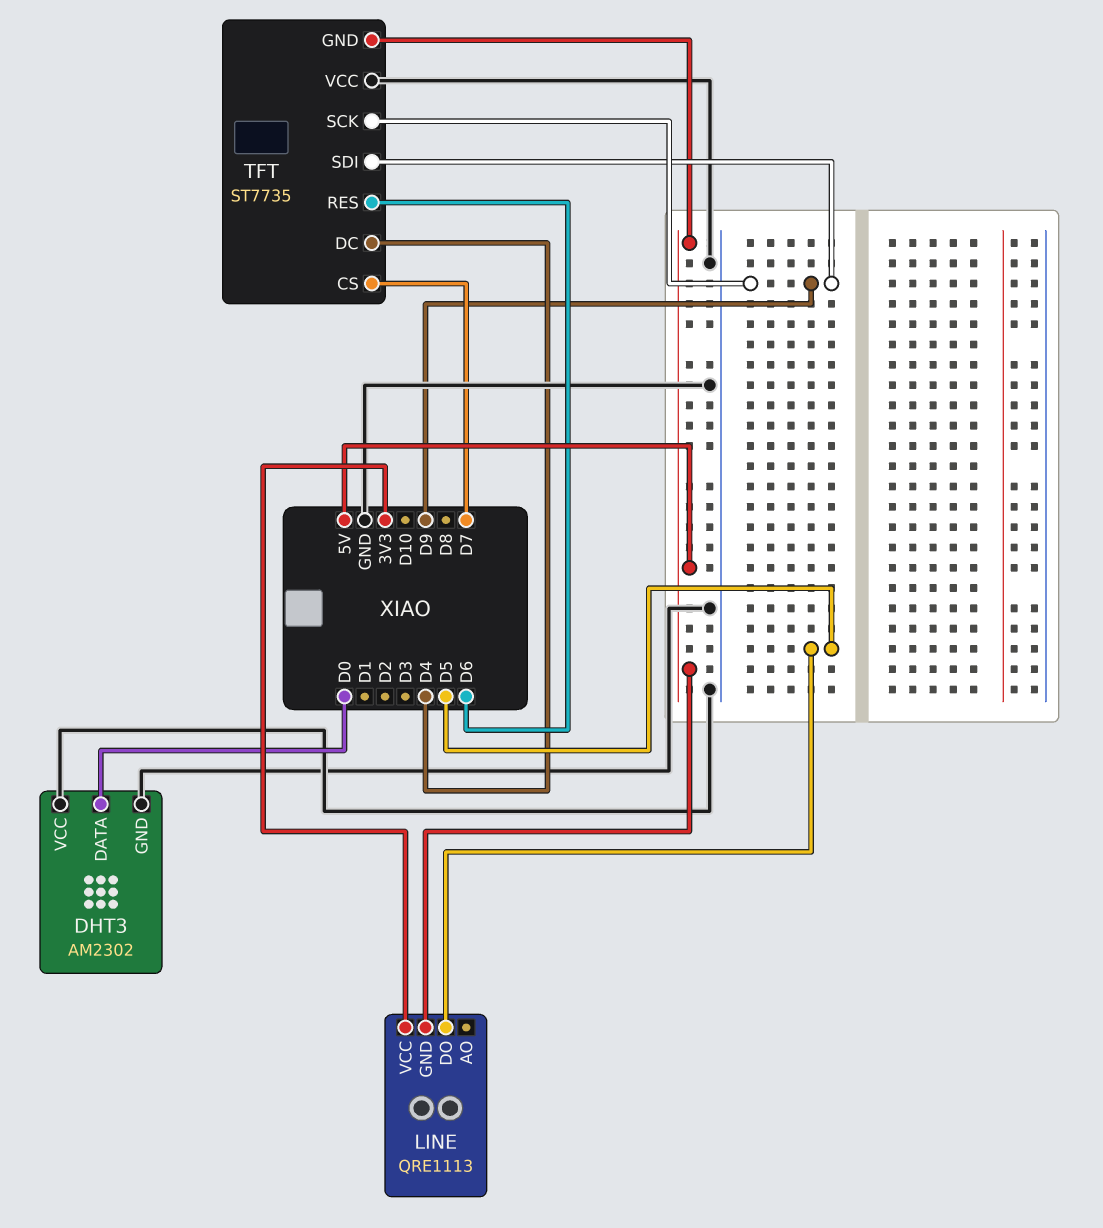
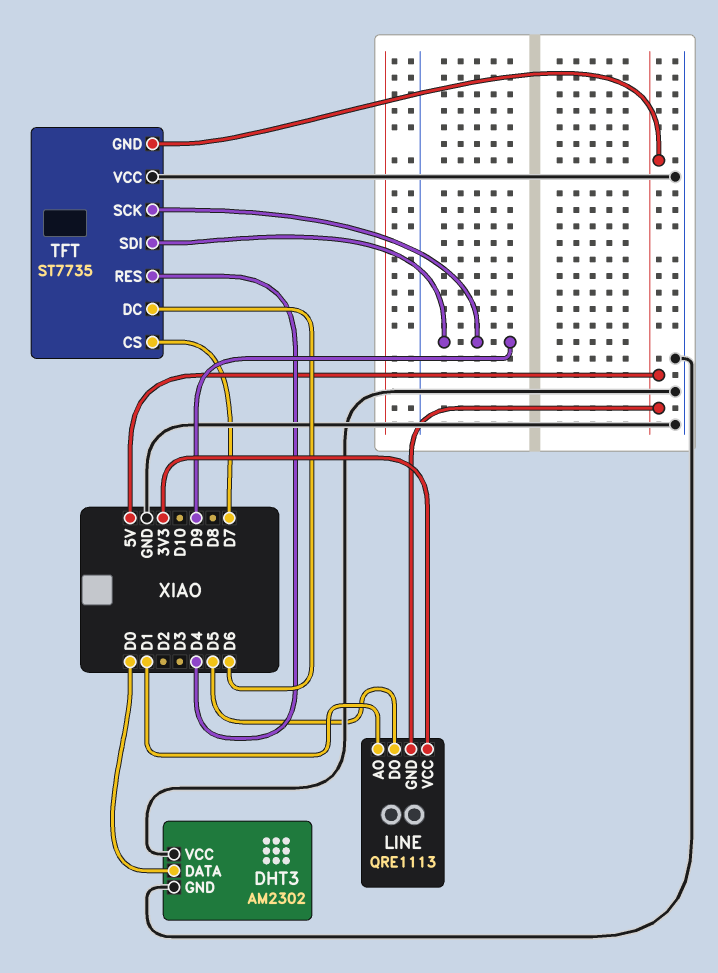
LINE pin AO: none -> D1
TFT pin DC: D4 -> D6
TFT pin RES: D6 -> D4

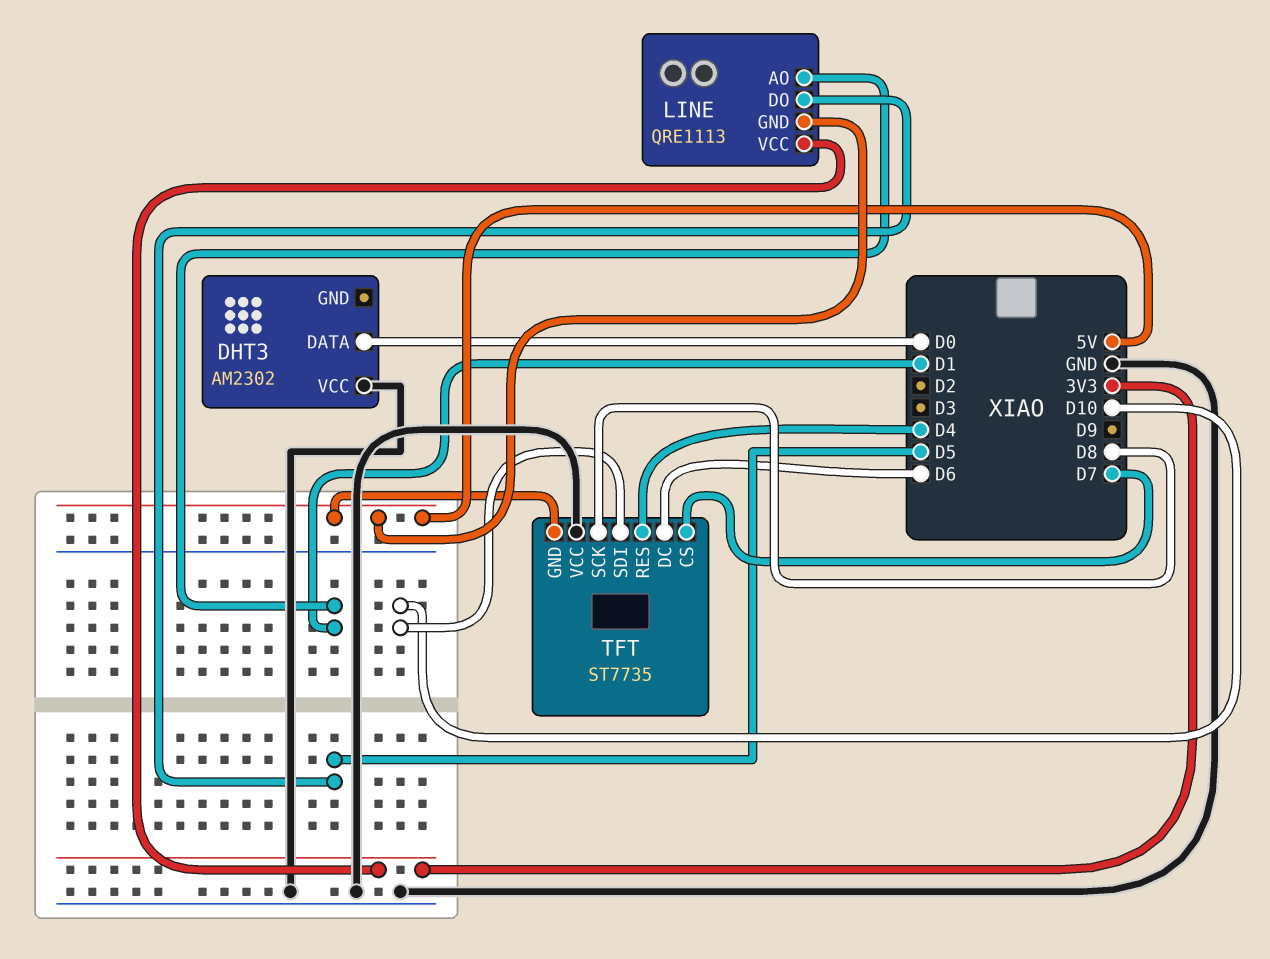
DHT3 pin GND: GND -> none
TFT pin SCK: D9 -> D8
TFT pin SDI: D9 -> D10

